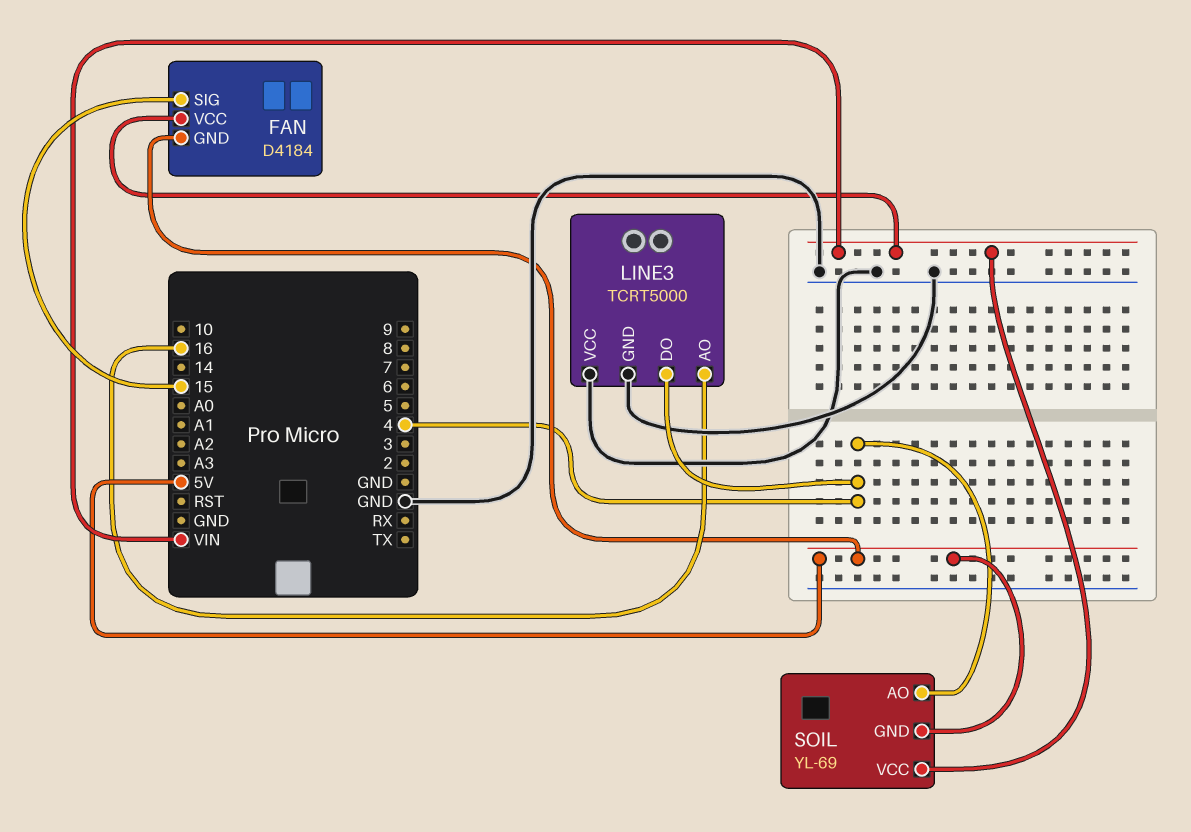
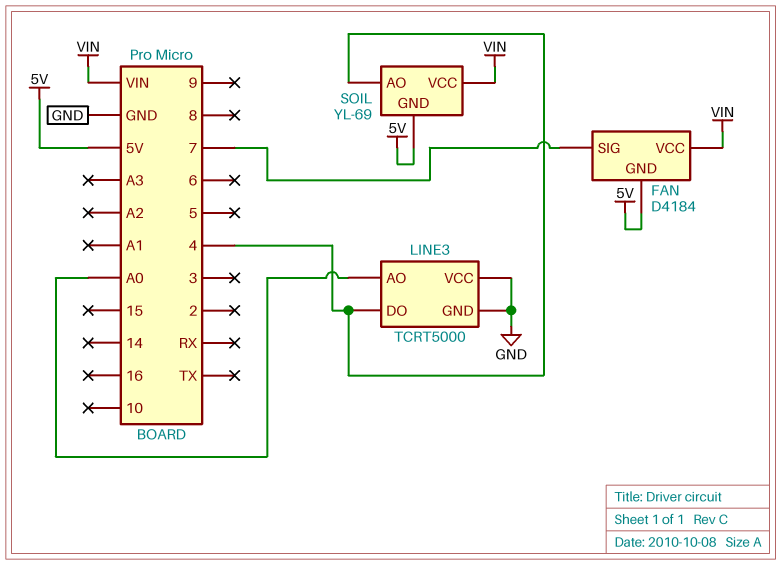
FAN pin SIG: 15 -> 7
LINE3 pin AO: 16 -> A0

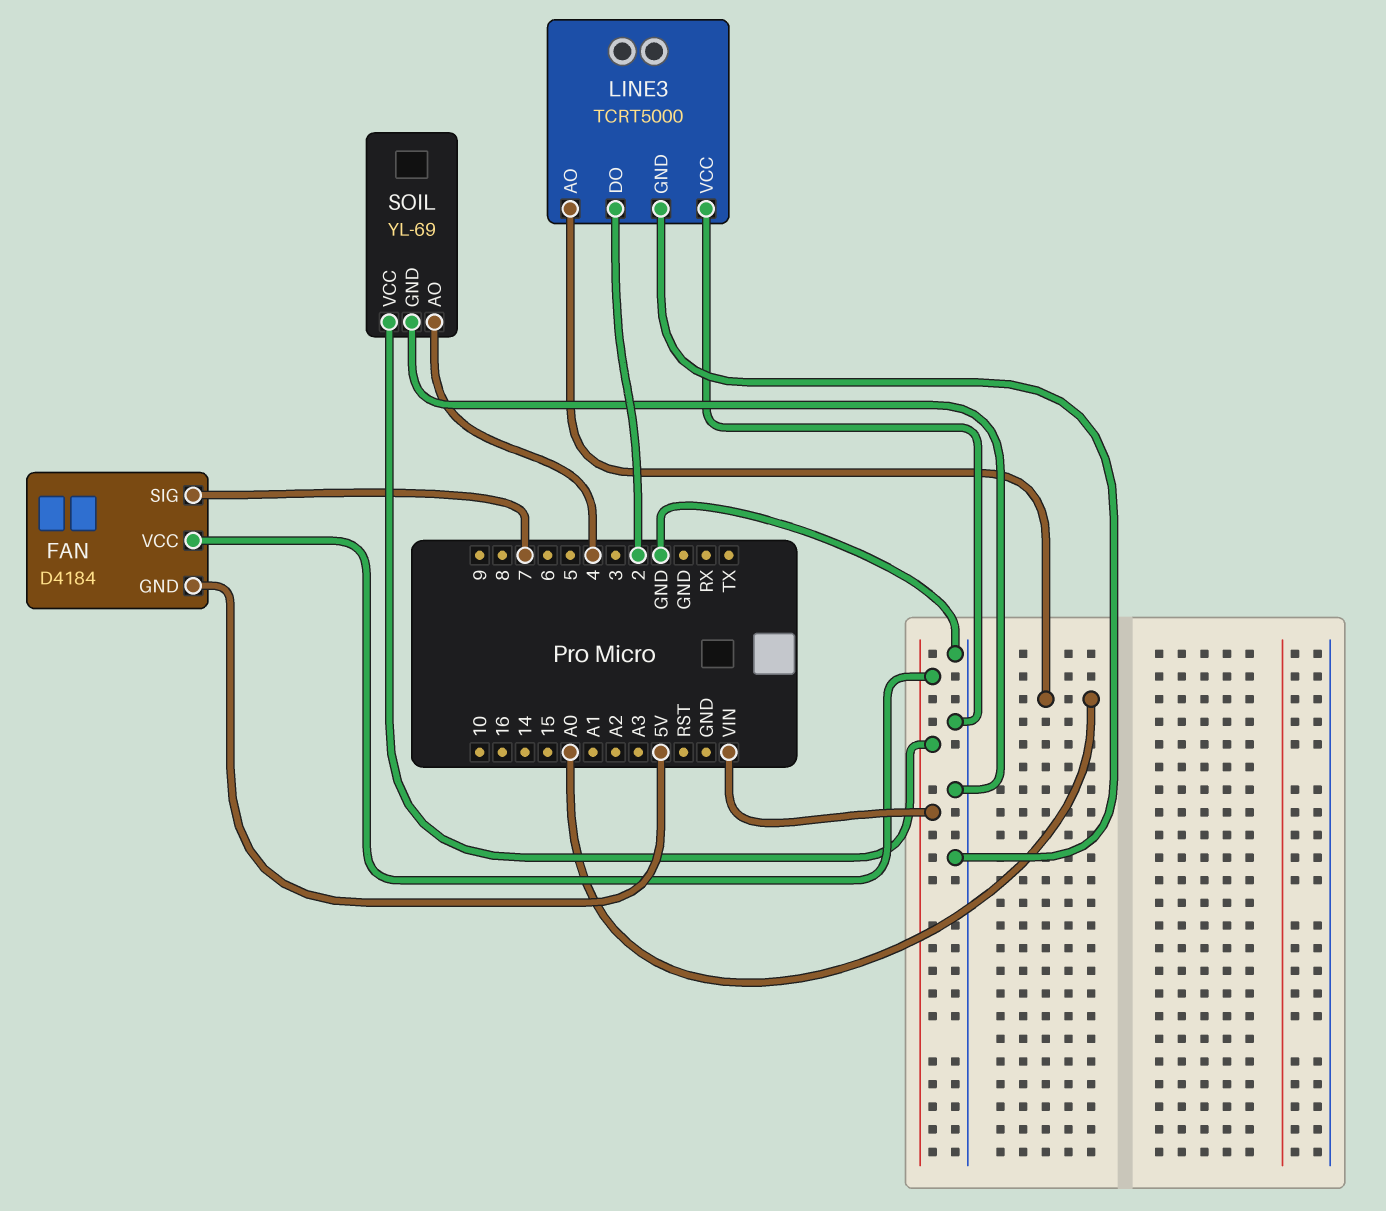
LINE3 pin DO: 4 -> 2
SOIL pin GND: 5V -> GND

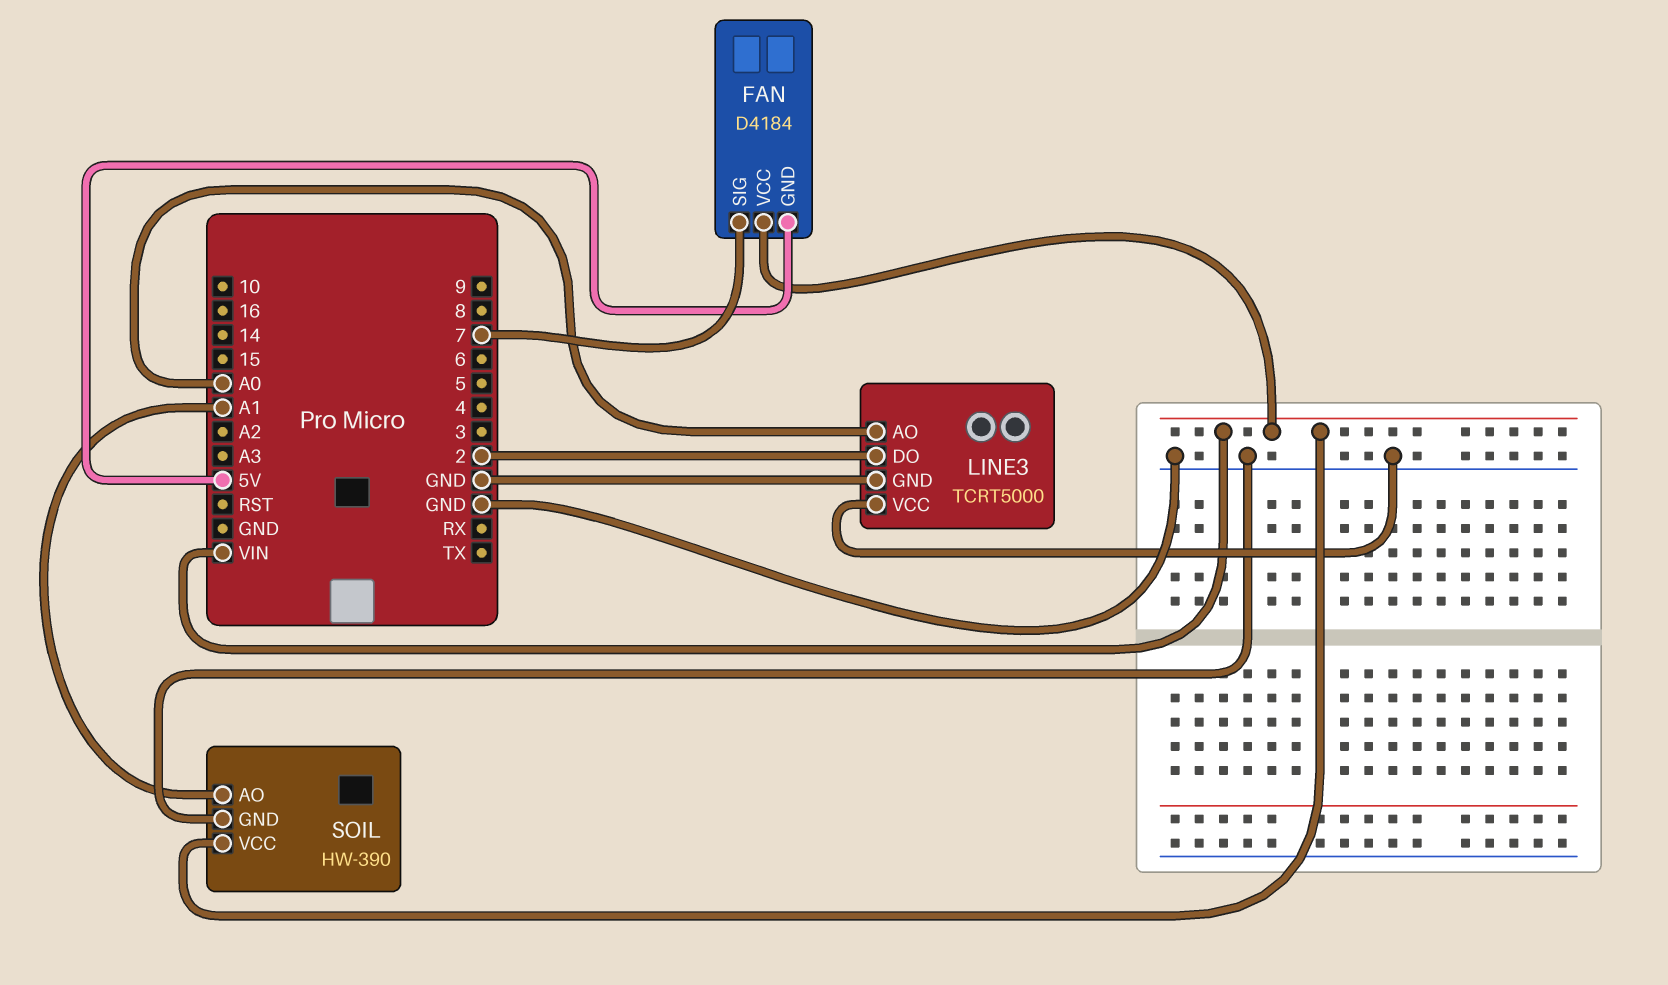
SOIL: YL-69 -> HW-390
SOIL pin AO: 4 -> A1

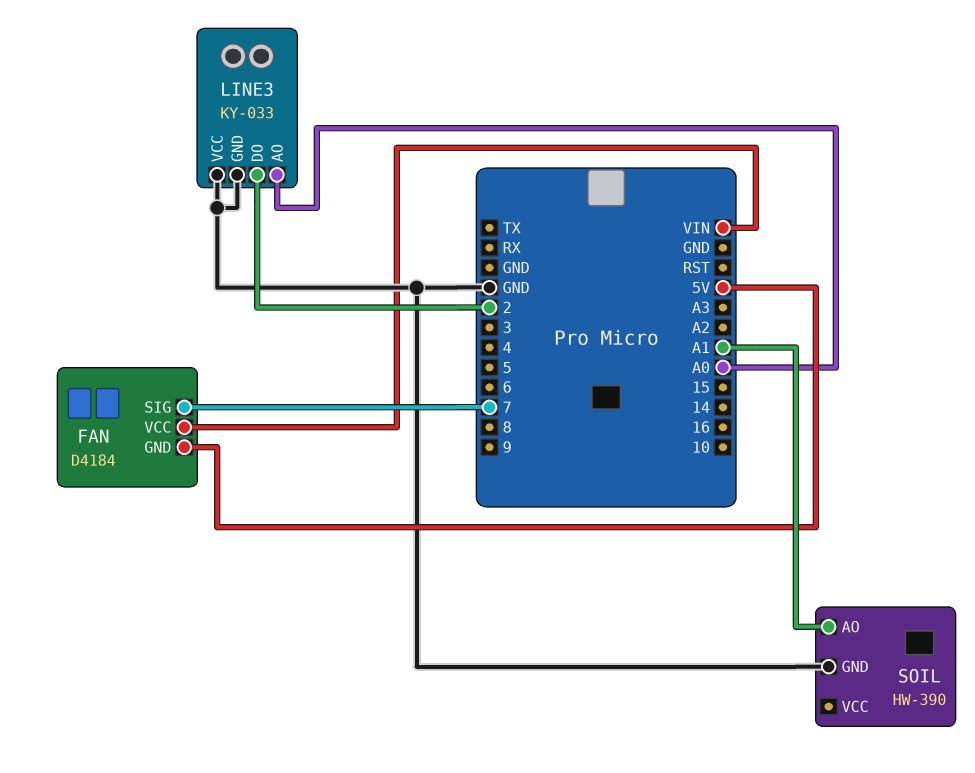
LINE3: TCRT5000 -> KY-033
SOIL pin VCC: VIN -> none

